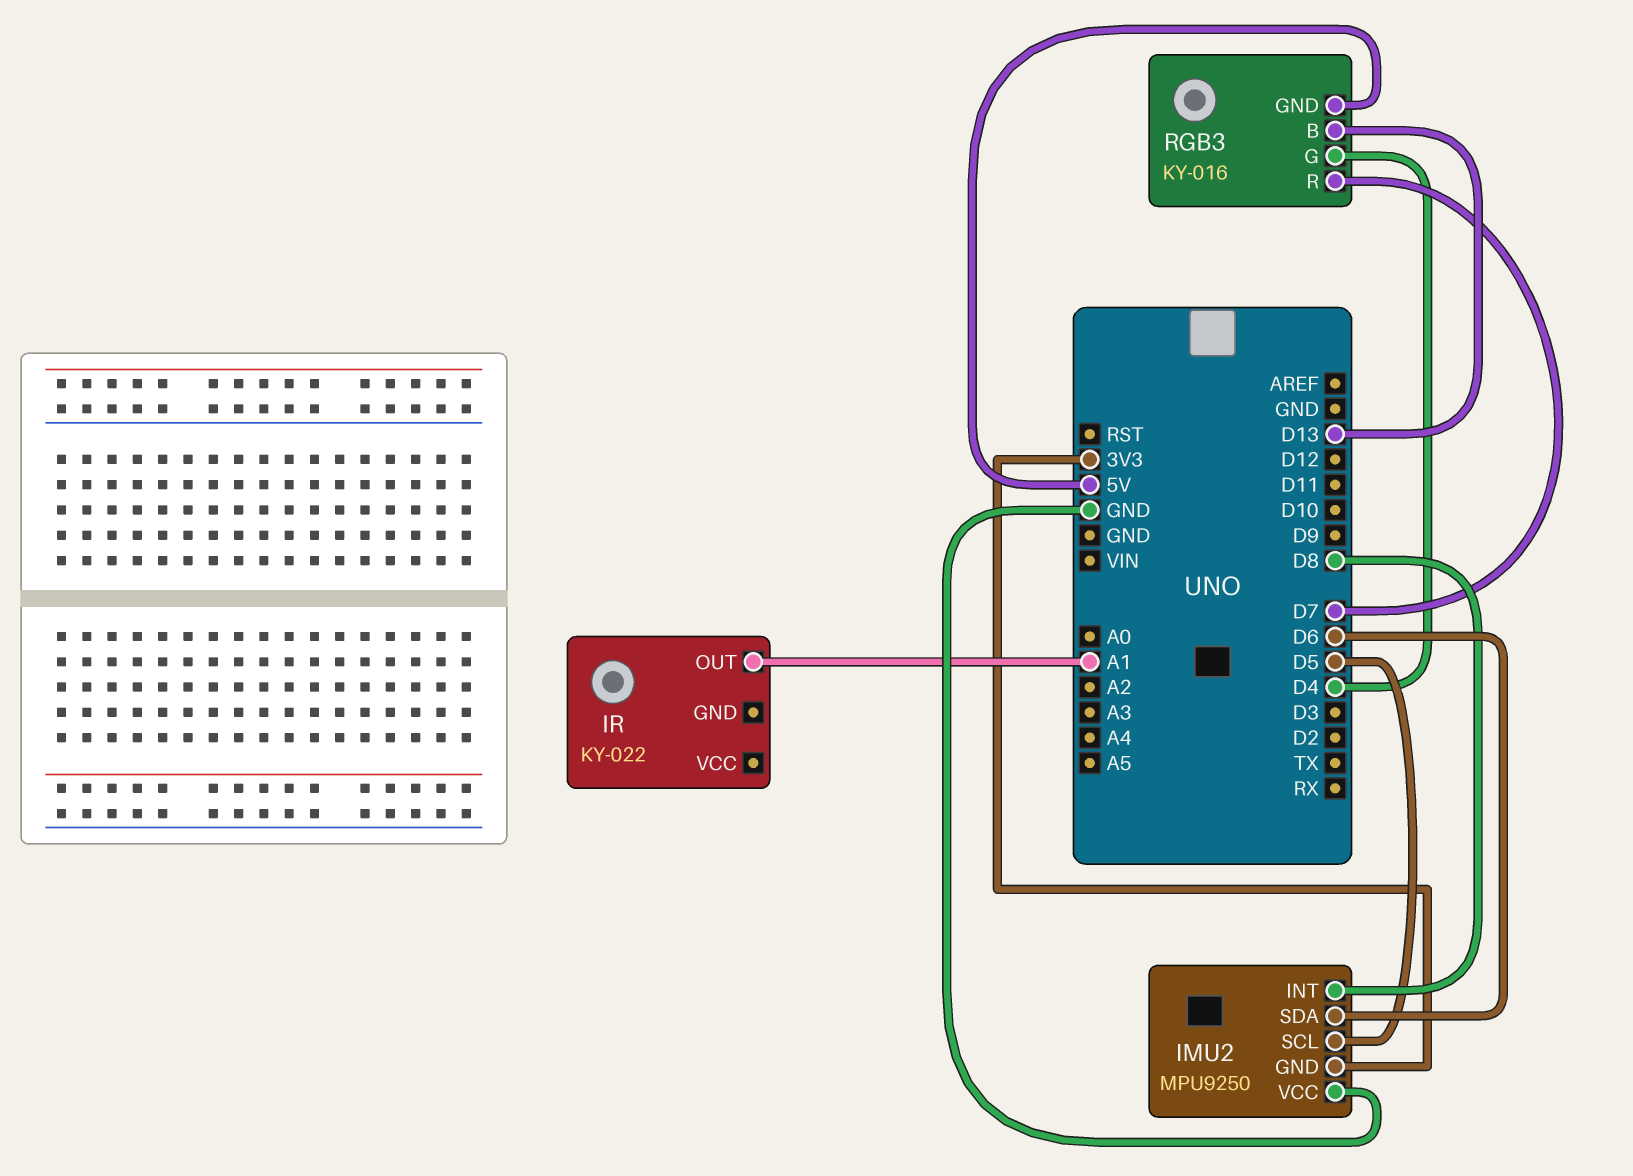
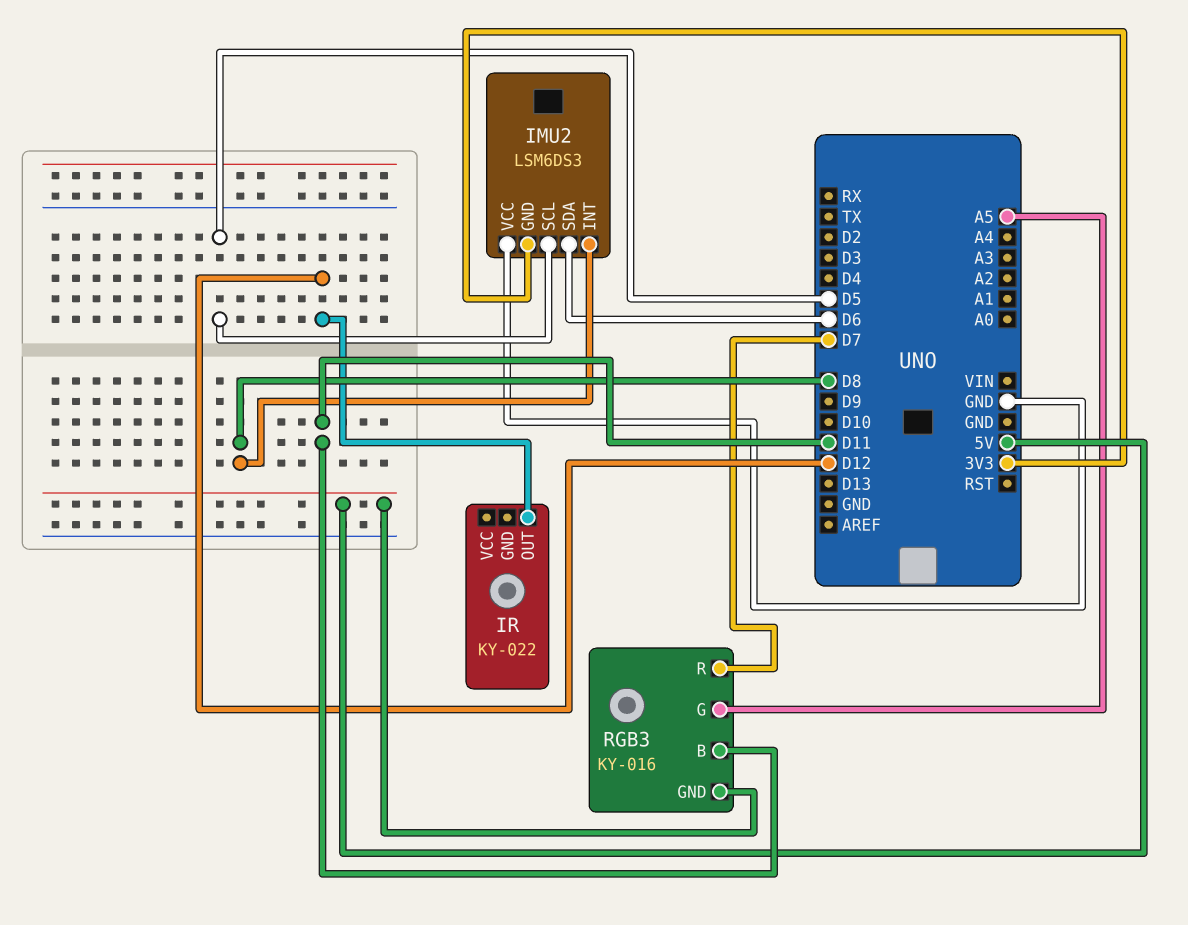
IMU2: MPU9250 -> LSM6DS3
IR pin OUT: A1 -> D12
RGB3 pin B: D13 -> D11
RGB3 pin G: D4 -> A5

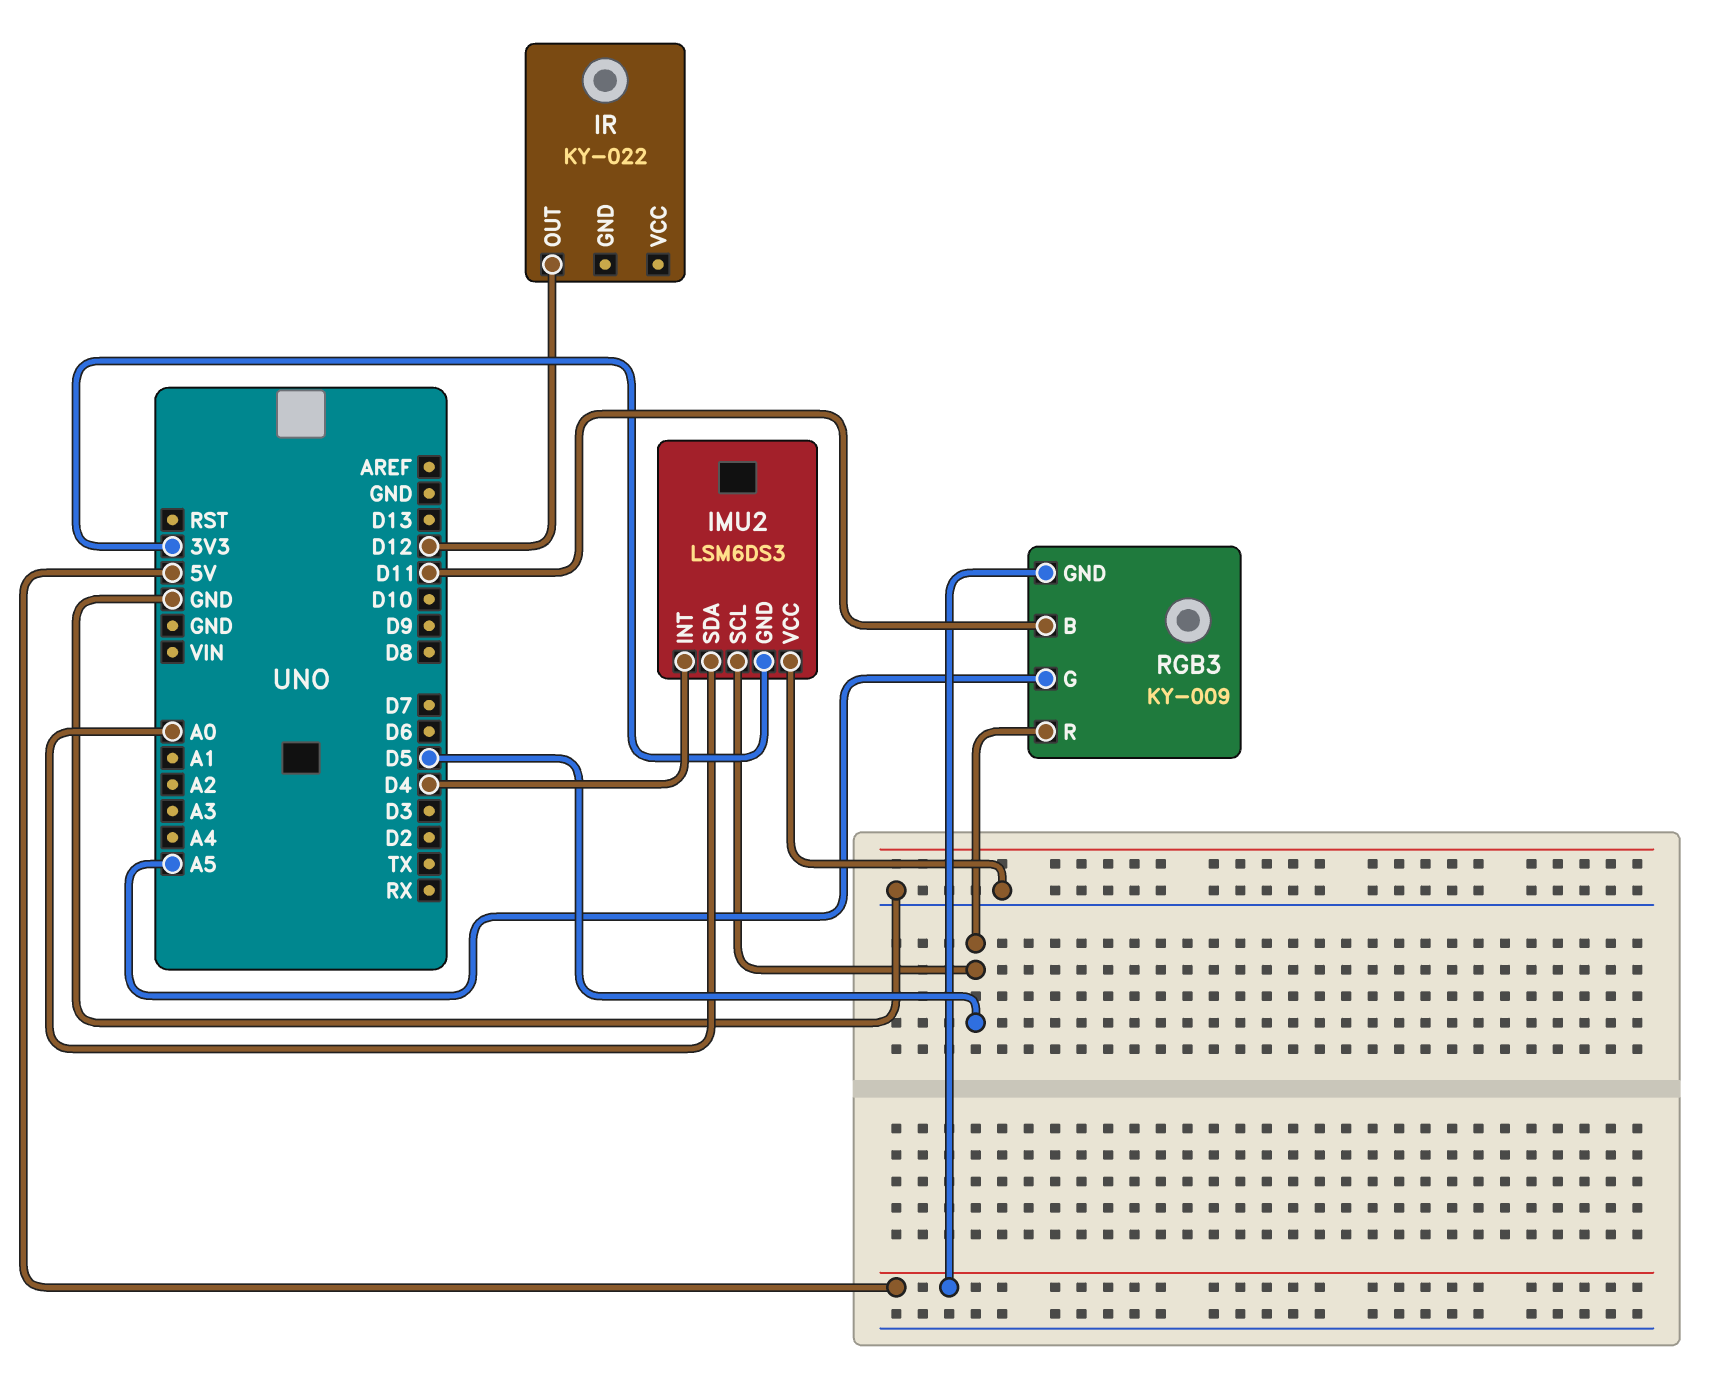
IMU2 pin INT: D8 -> D4
IMU2 pin SDA: D6 -> A0
RGB3: KY-016 -> KY-009
RGB3 pin R: D7 -> D5

